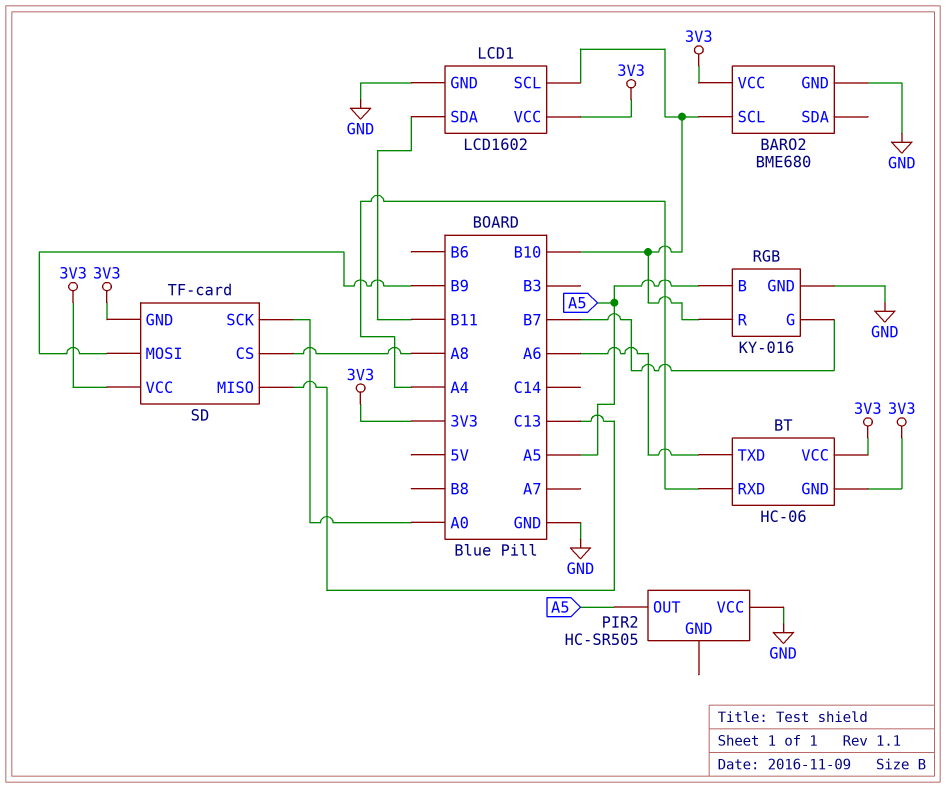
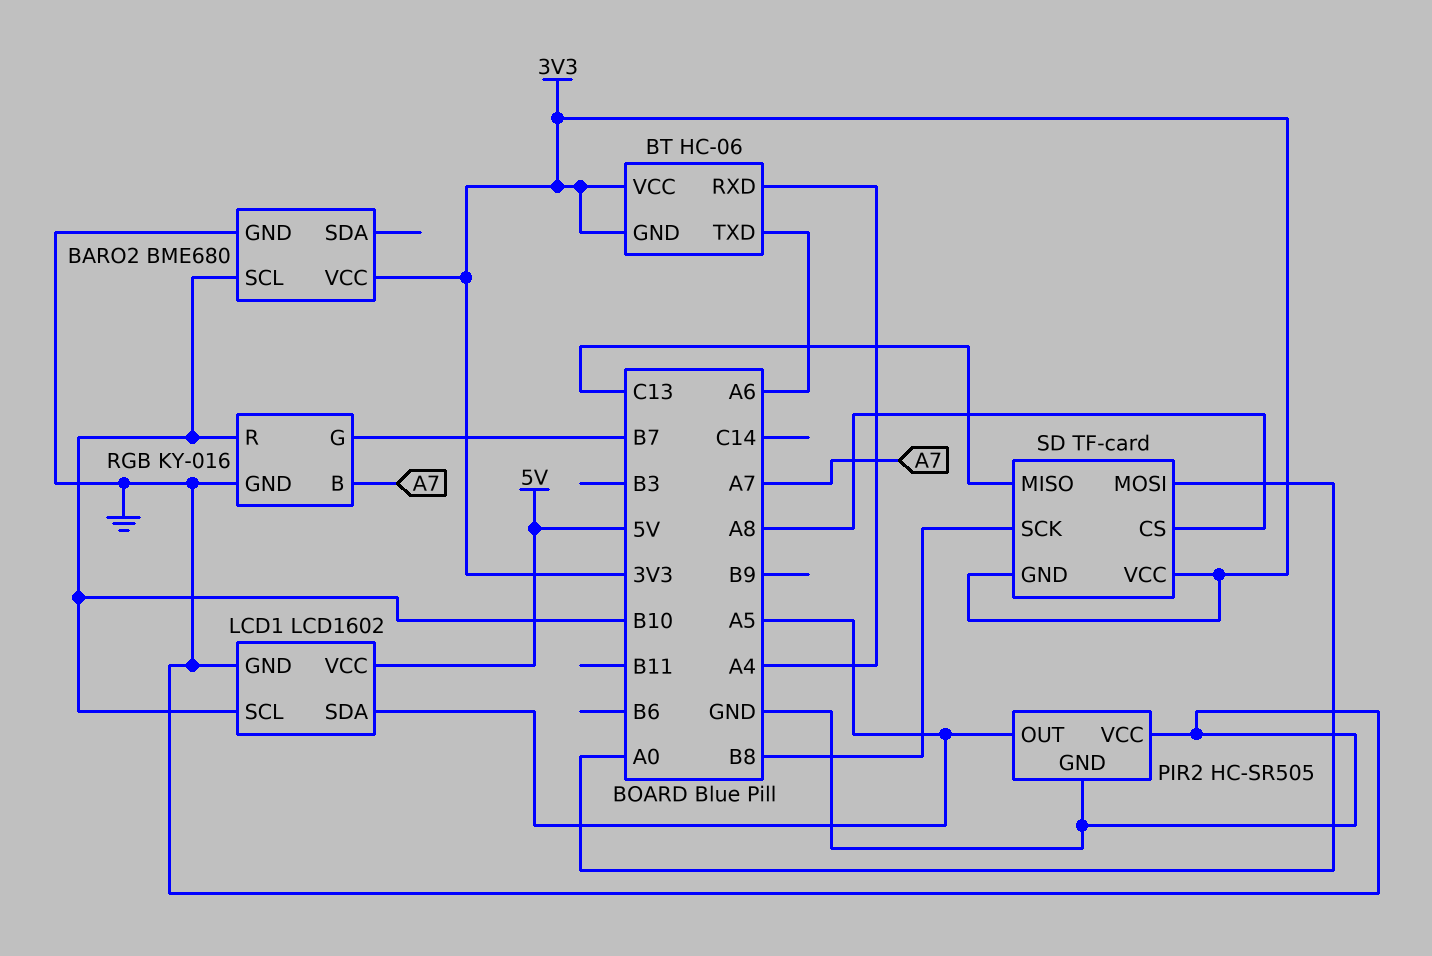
LCD1 pin SDA: B11 -> A5
LCD1 pin VCC: 3V3 -> 5V
PIR2 pin GND: none -> GND
RGB pin B: A5 -> A7
SD pin MOSI: B9 -> A0
SD pin SCK: A0 -> B8

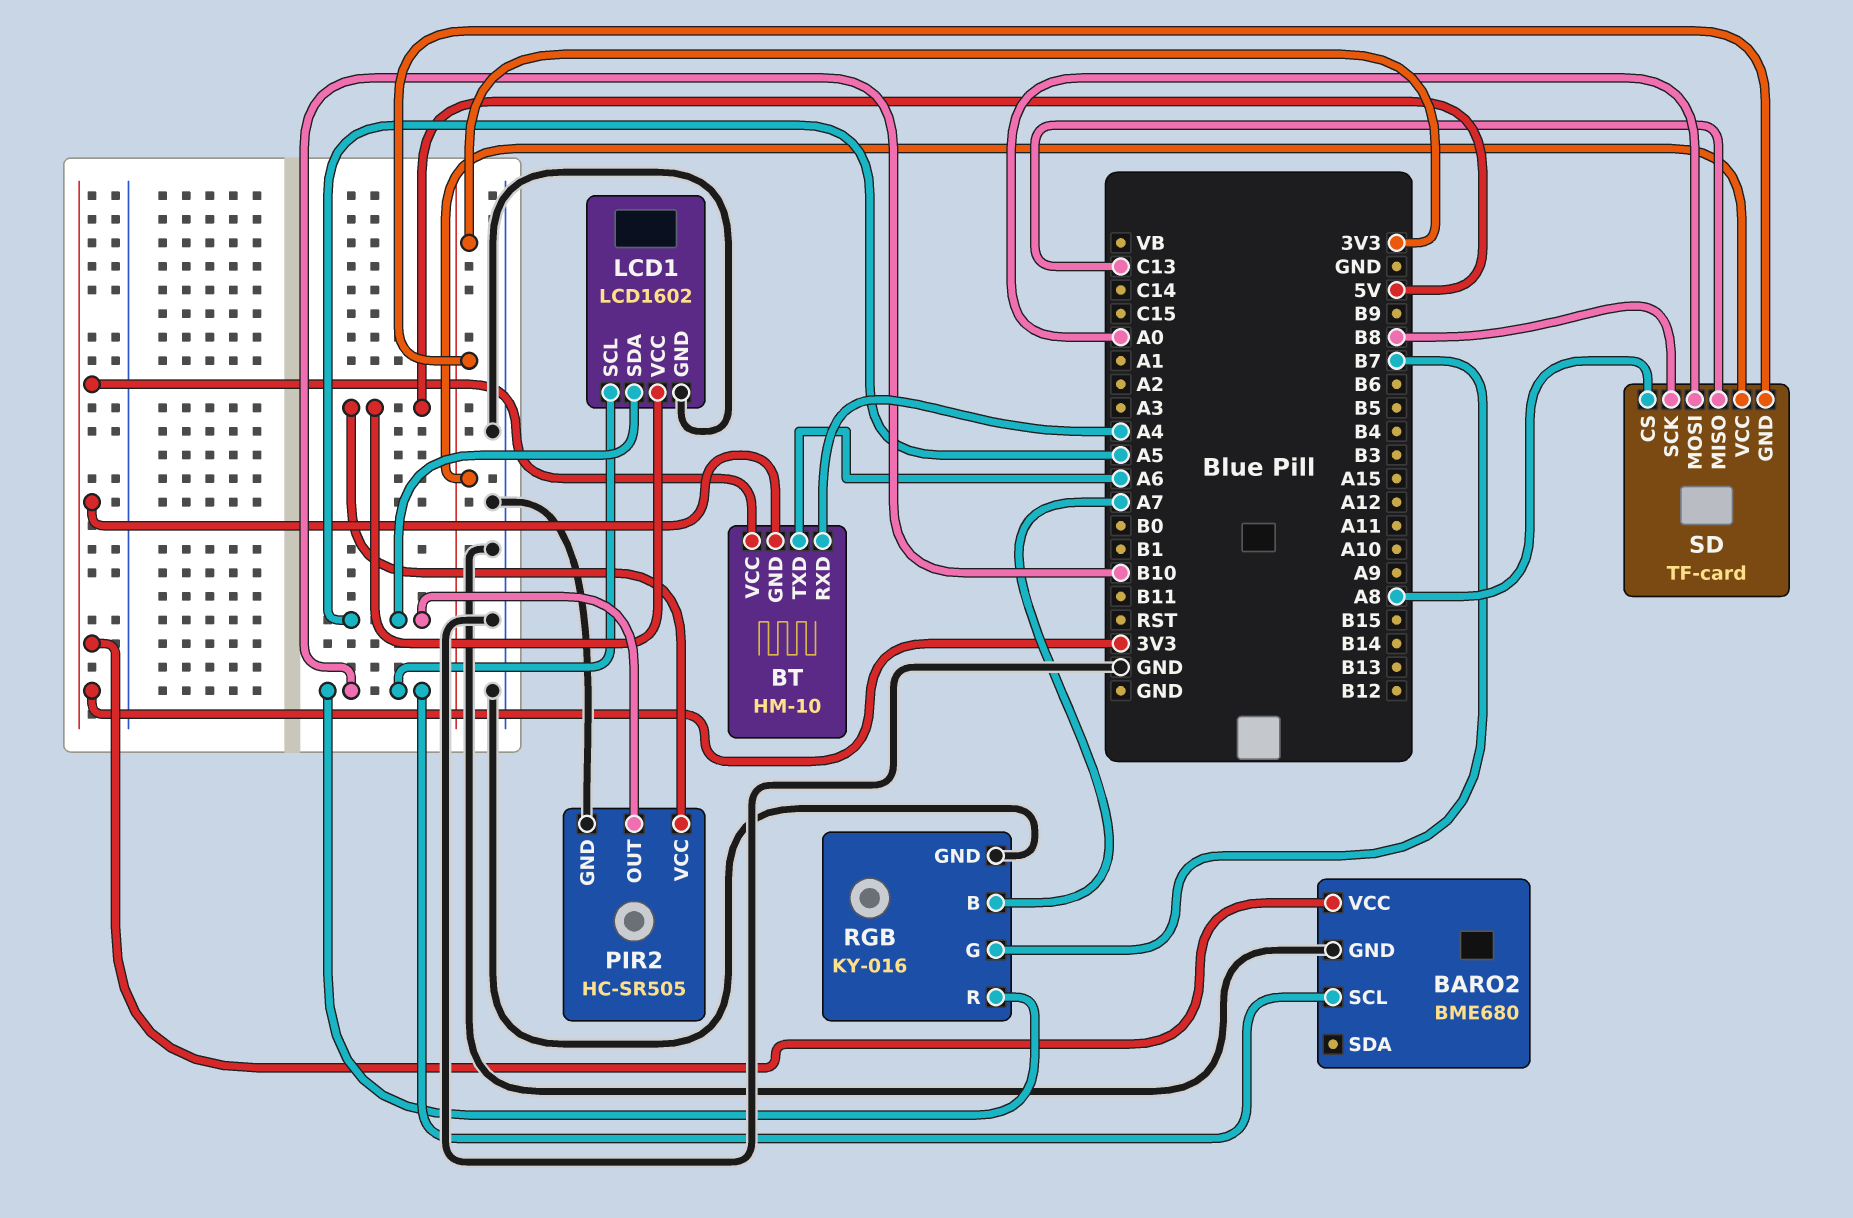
BT: HC-06 -> HM-10
PIR2 pin VCC: GND -> 5V

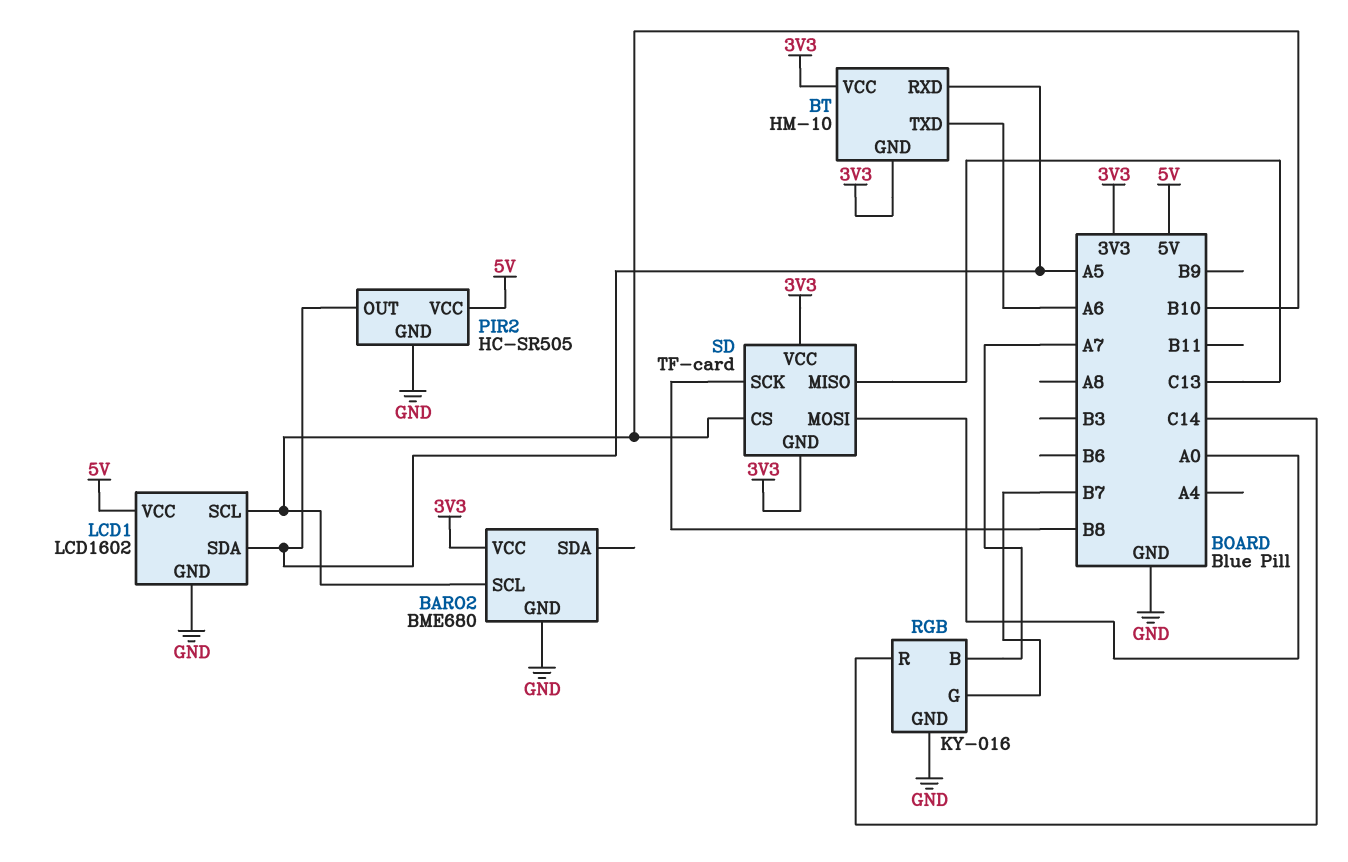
BT pin RXD: A4 -> A5
RGB pin R: B10 -> C14
SD pin CS: A8 -> B10

